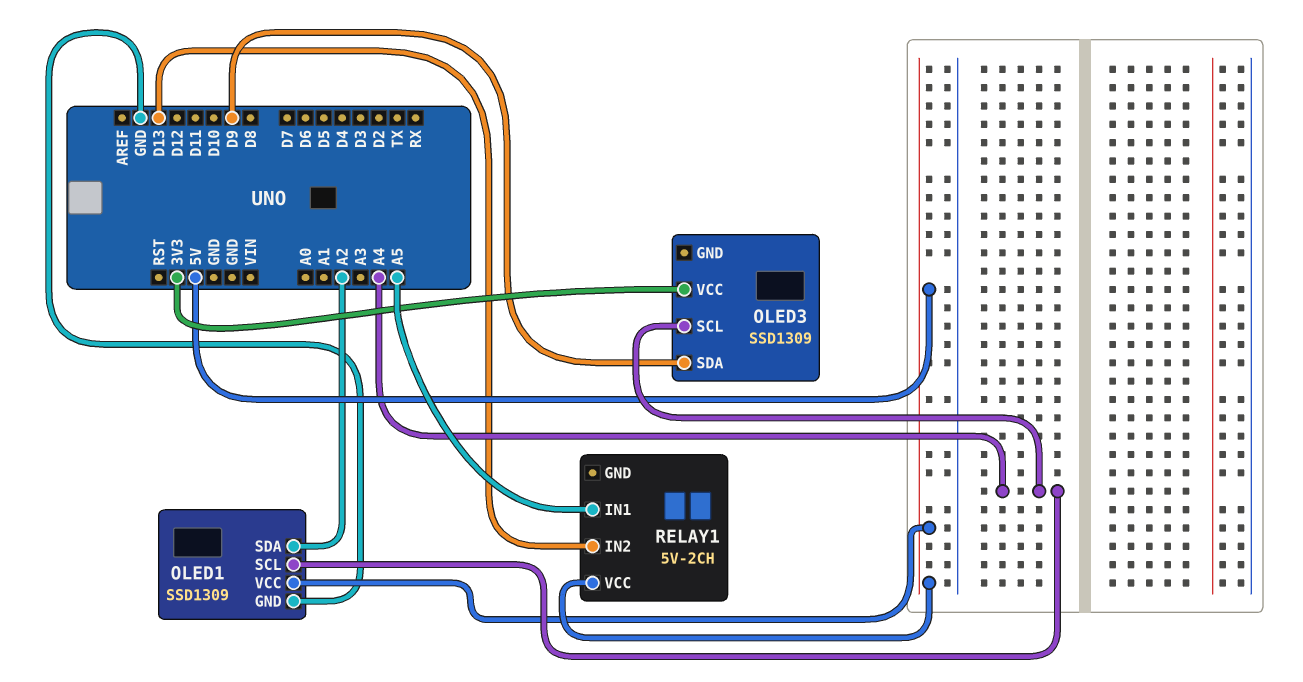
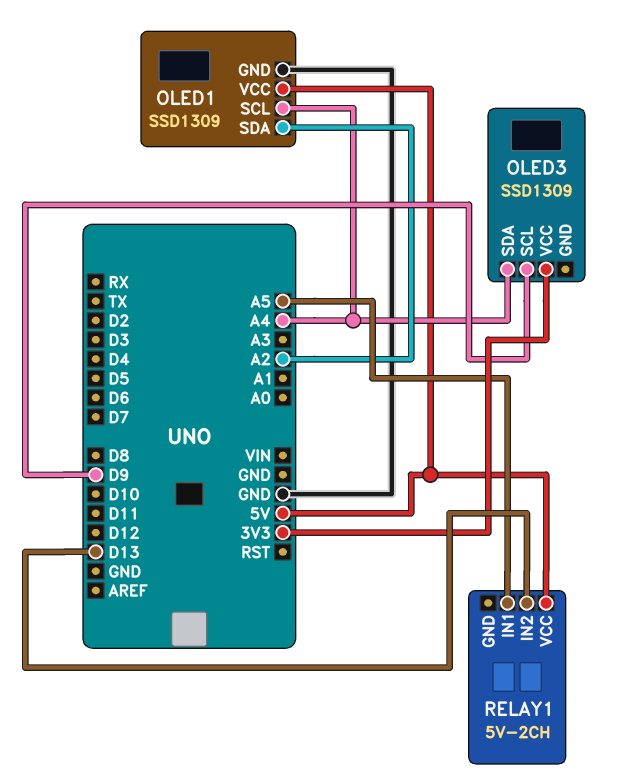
OLED3 pin SCL: A4 -> D9
OLED3 pin SDA: D9 -> A4

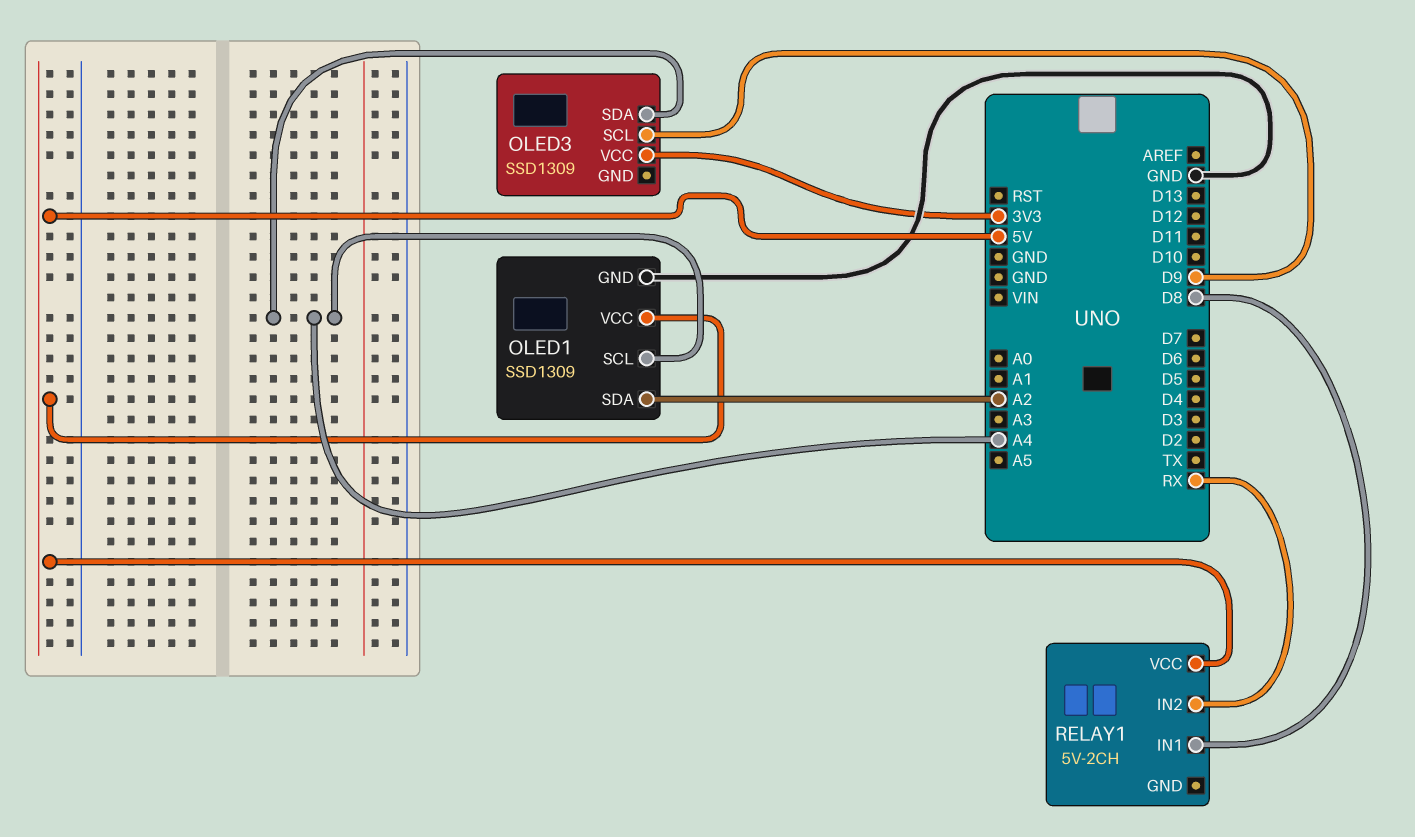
RELAY1 pin IN1: A5 -> D8
RELAY1 pin IN2: D13 -> RX

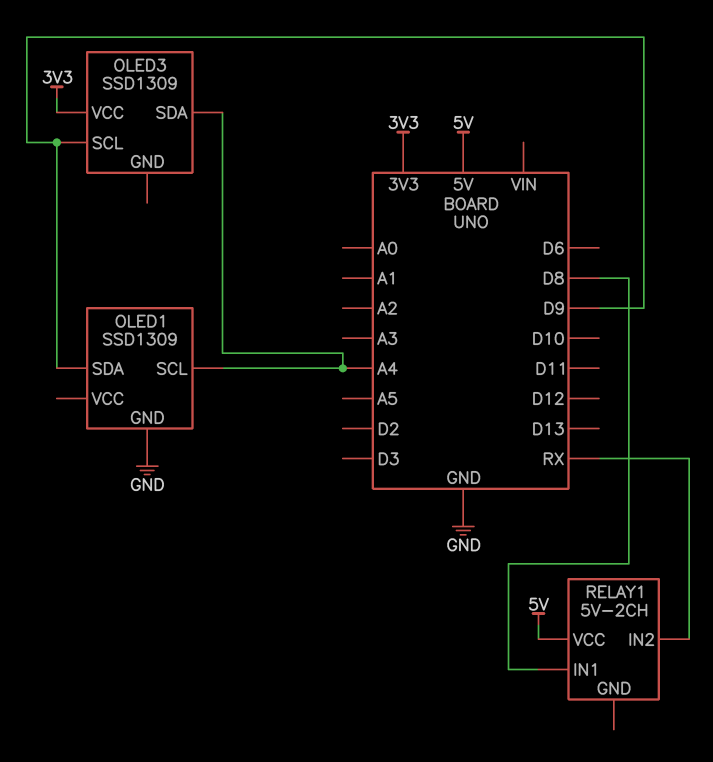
OLED1 pin SDA: A2 -> D9
OLED1 pin VCC: 5V -> none

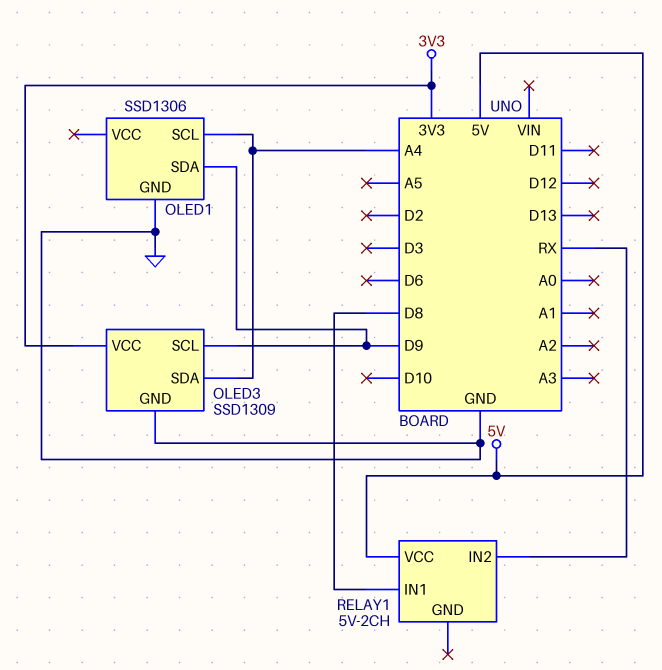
OLED1: SSD1309 -> SSD1306
OLED3 pin GND: none -> GND

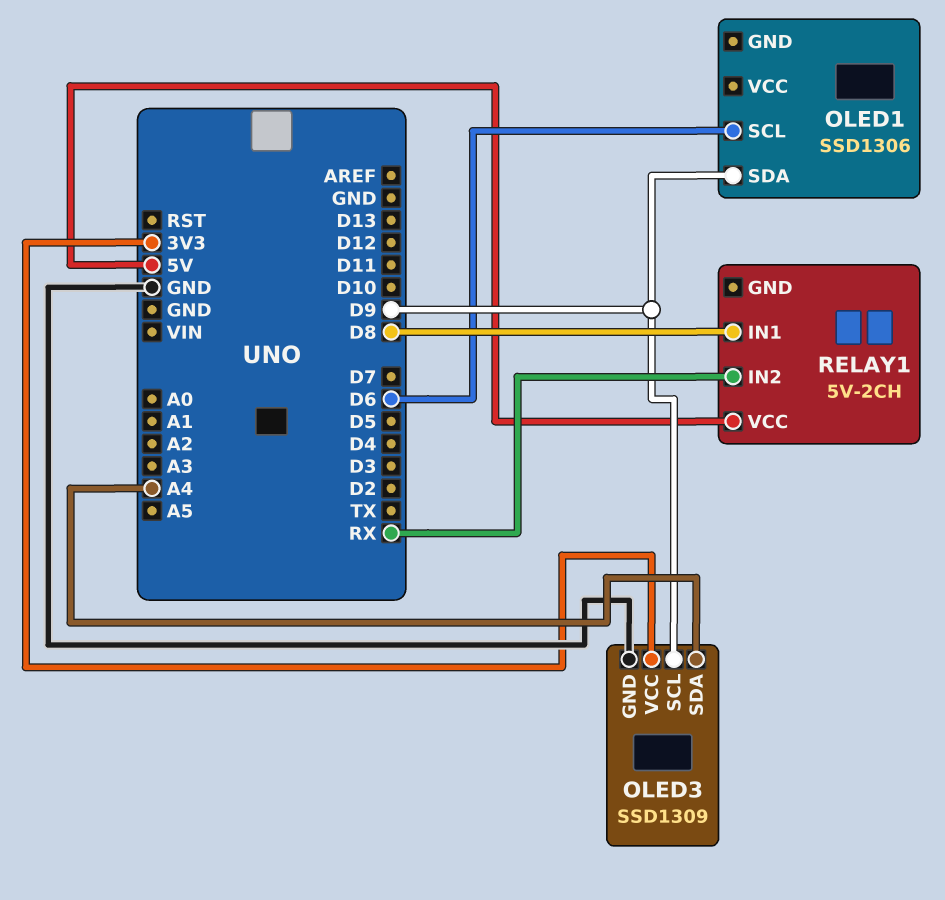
OLED1 pin GND: GND -> none
OLED1 pin SCL: A4 -> D6

